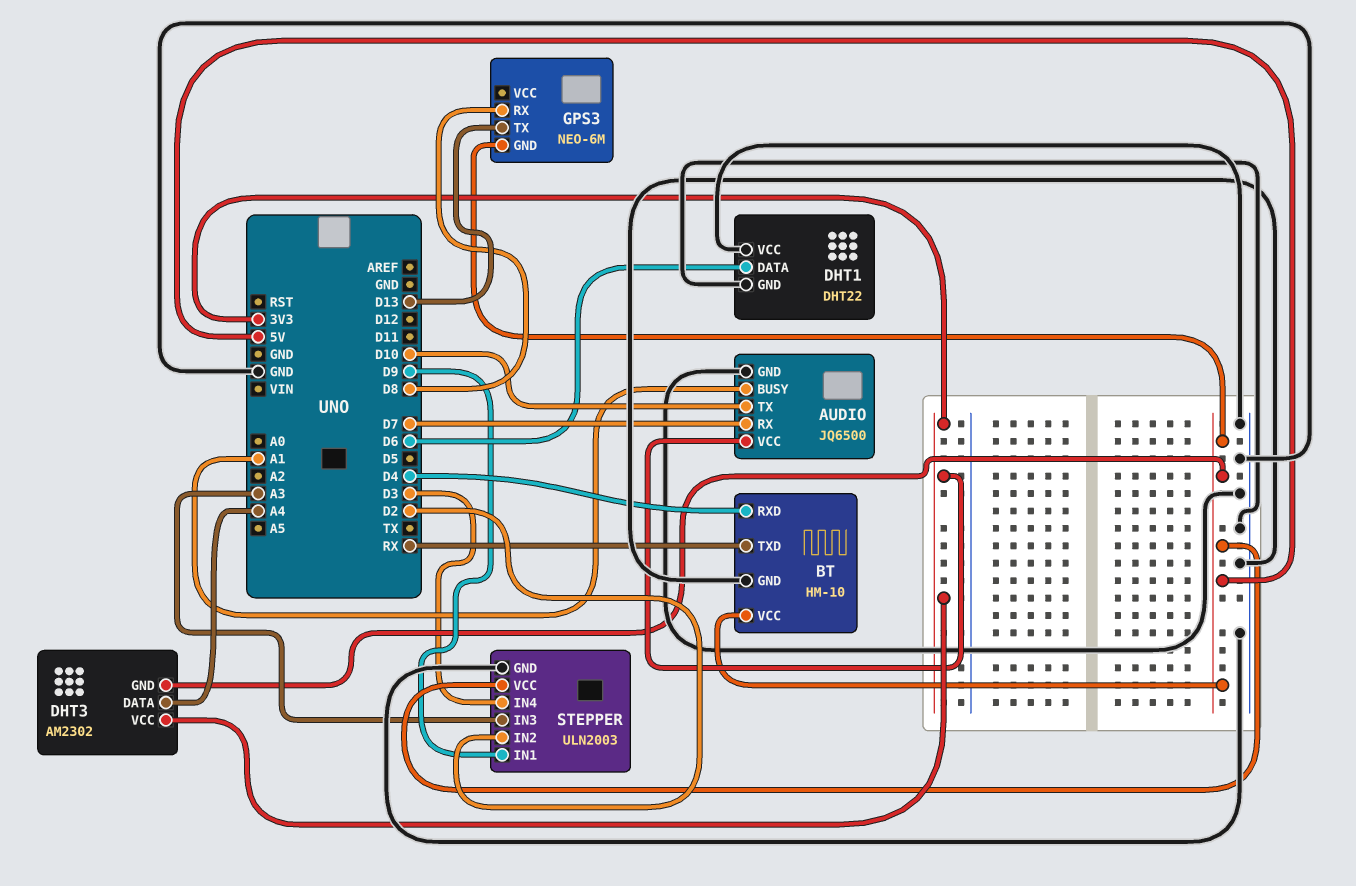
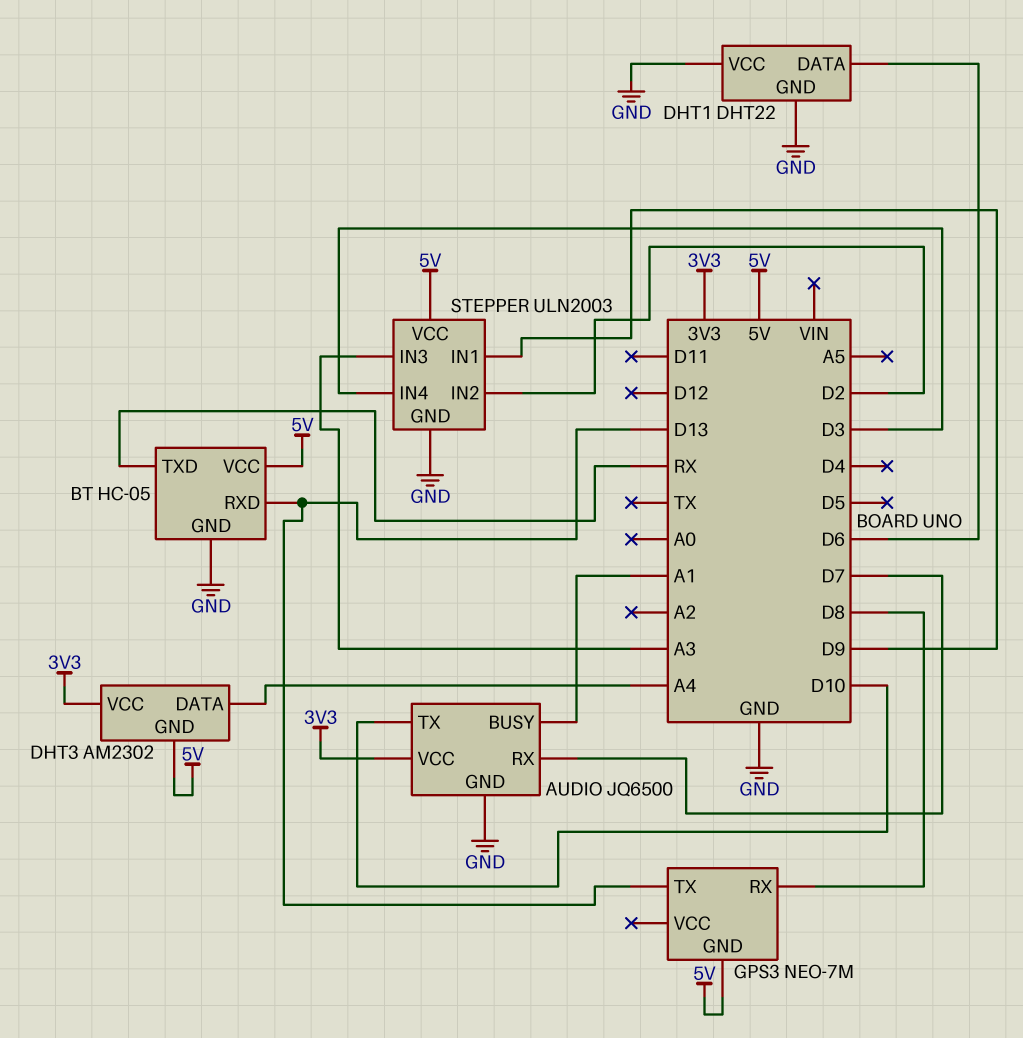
BT: HM-10 -> HC-05
BT pin RXD: D4 -> D13
GPS3: NEO-6M -> NEO-7M

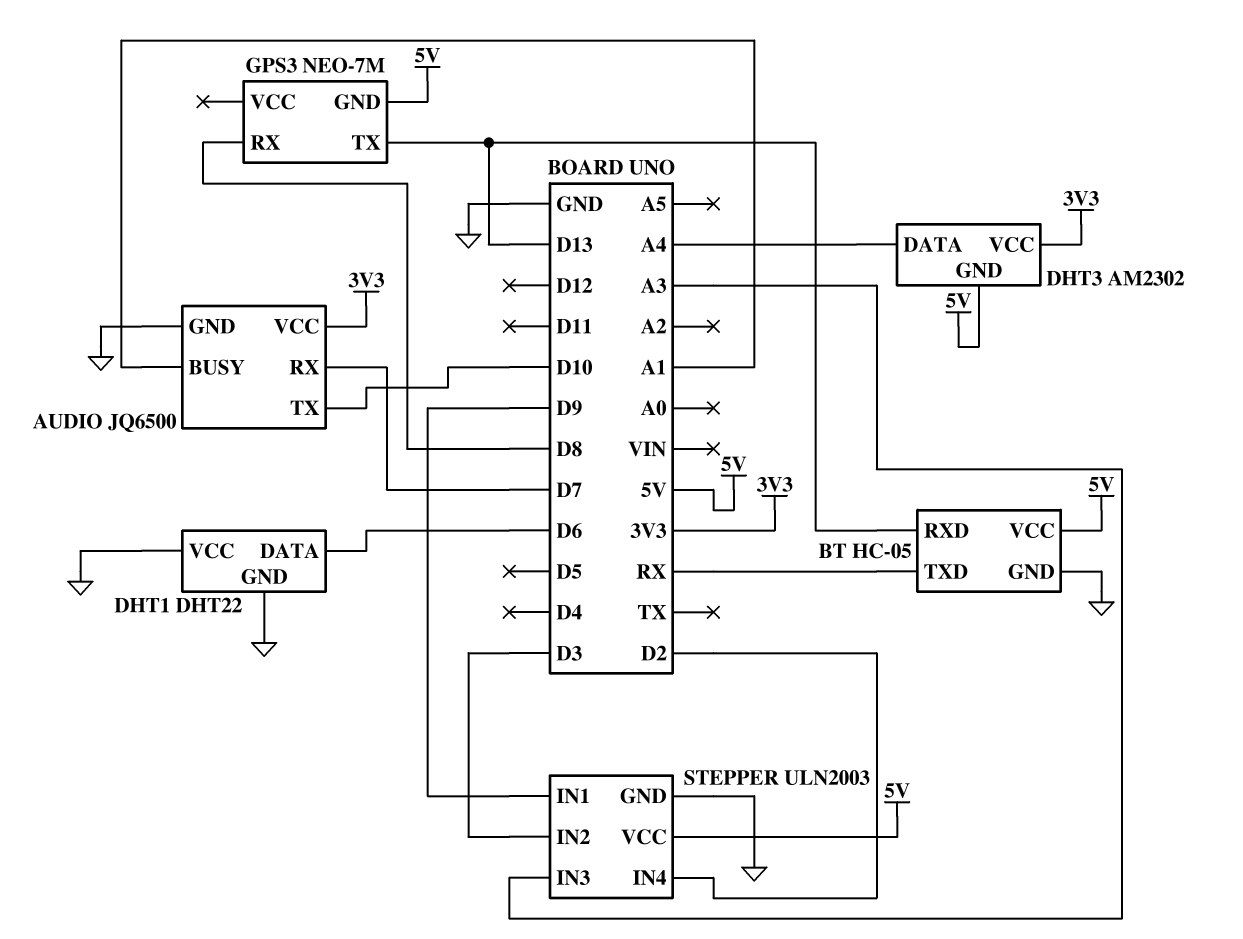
STEPPER pin IN2: D2 -> D3
STEPPER pin IN4: D3 -> D2

